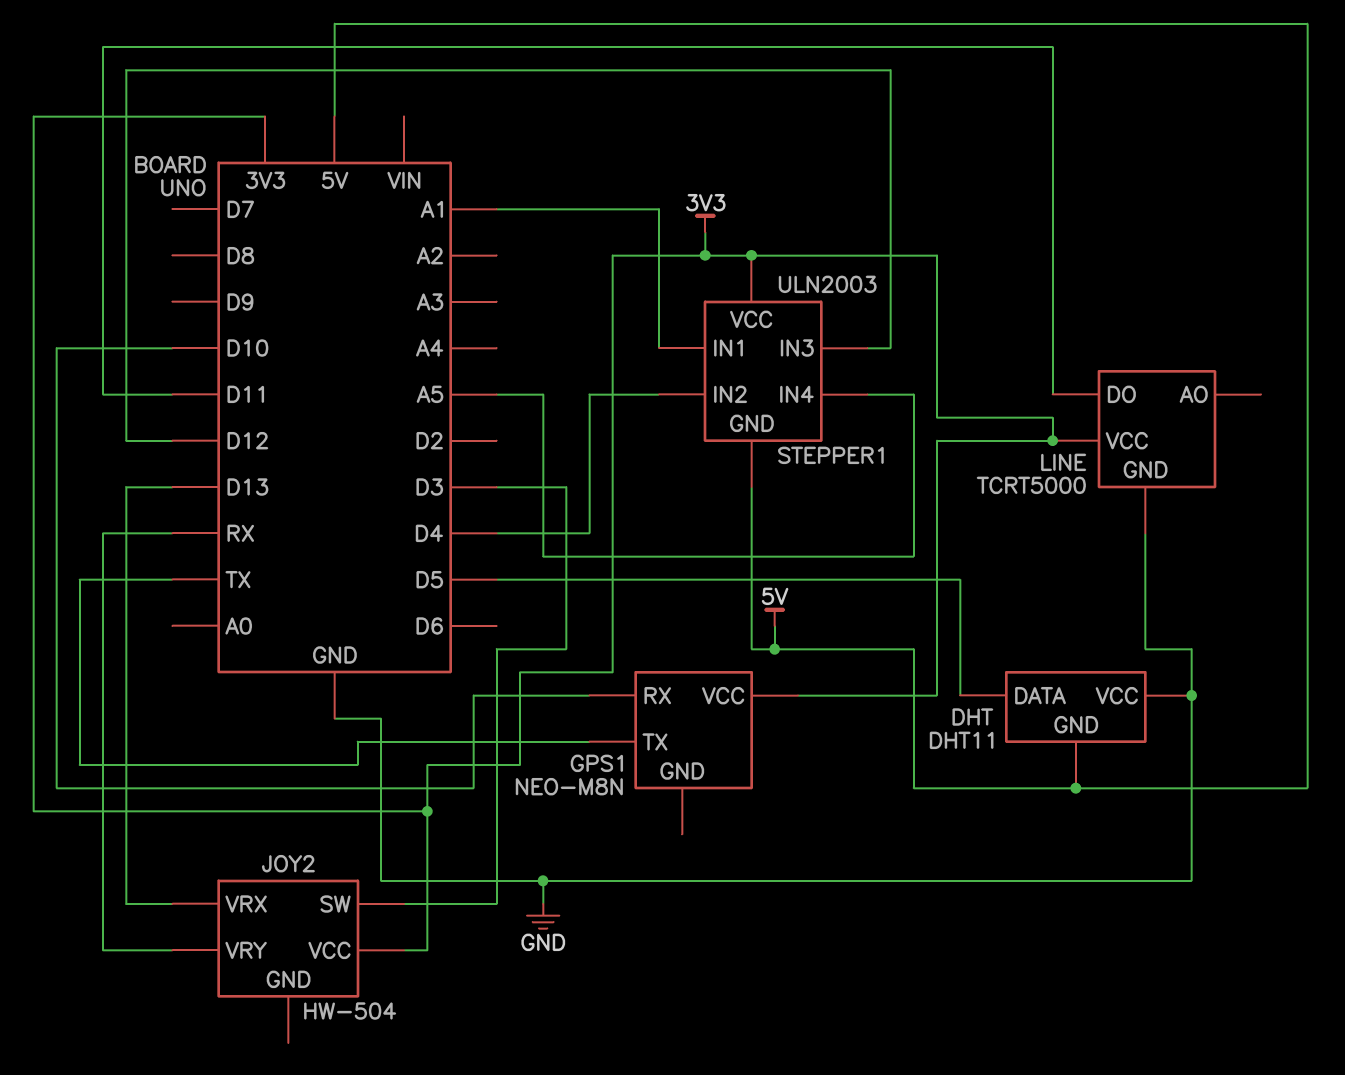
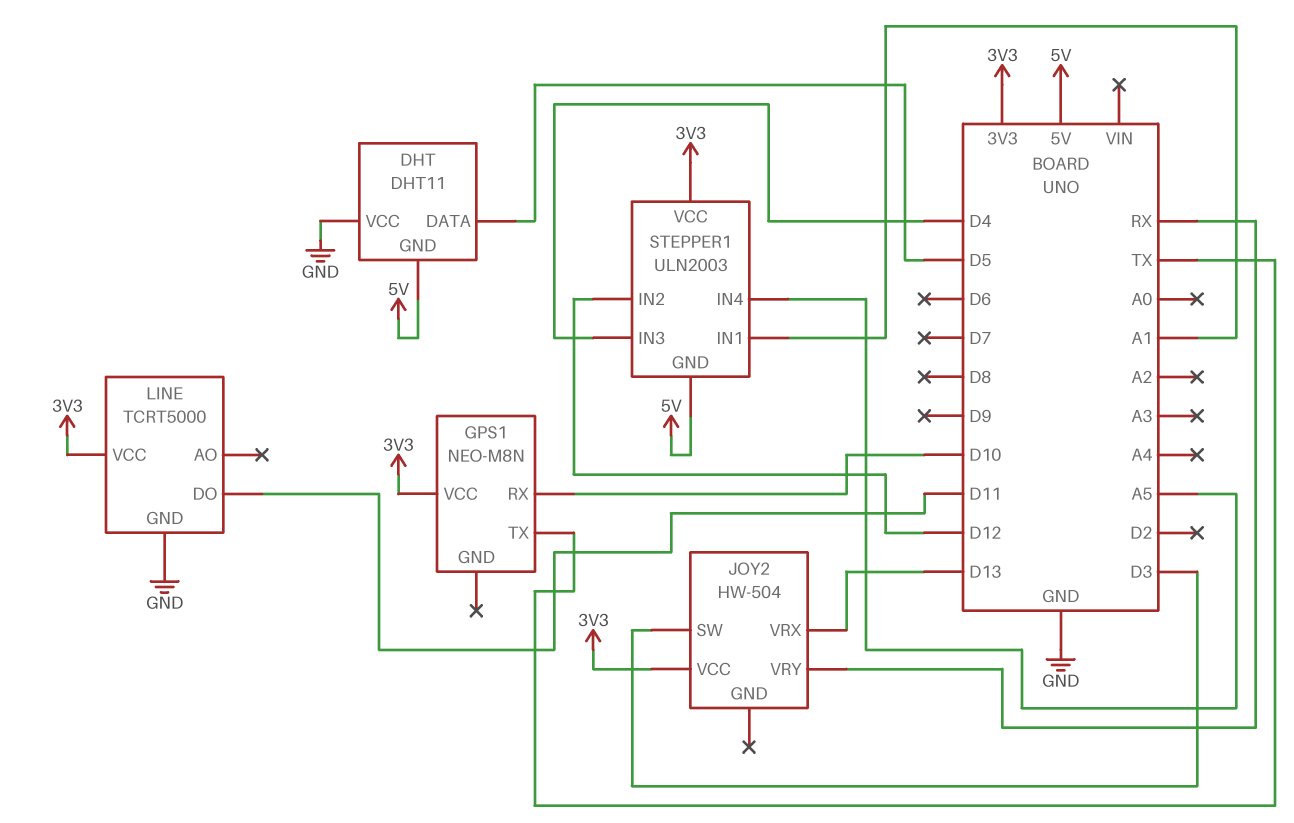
STEPPER1 pin IN2: D4 -> D12
STEPPER1 pin IN3: D12 -> D4

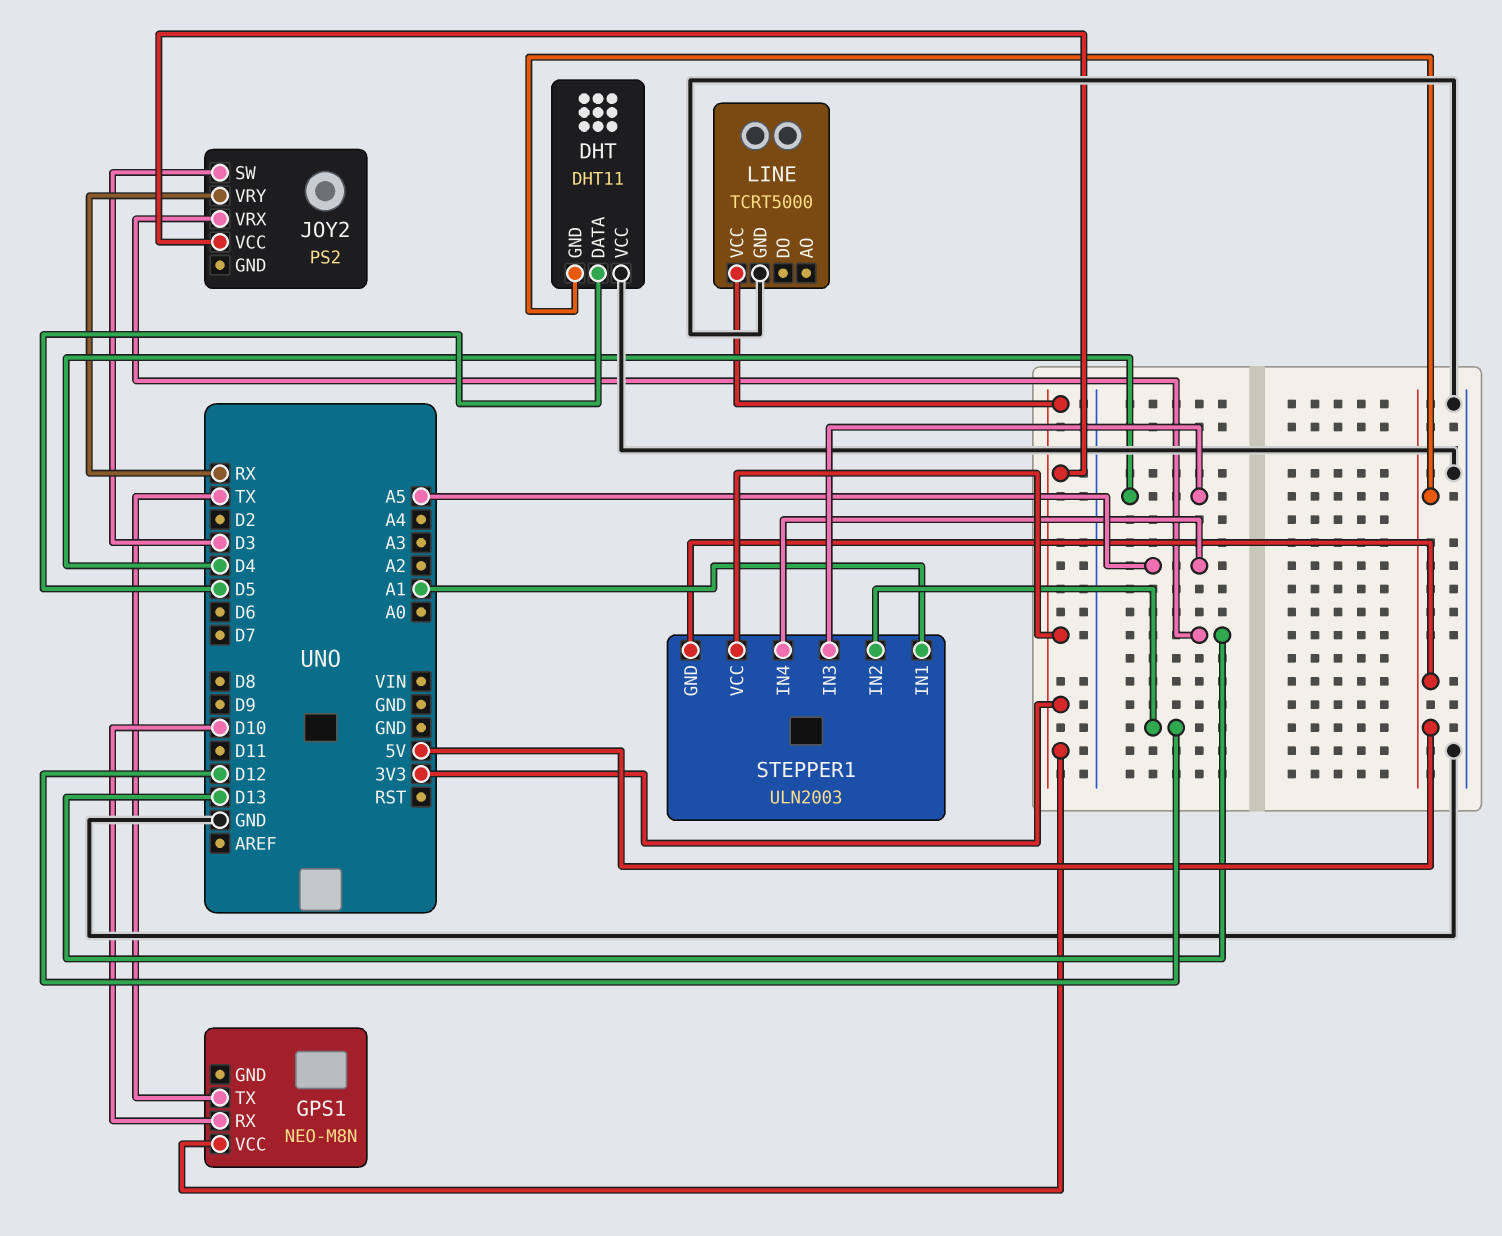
JOY2: HW-504 -> PS2
LINE pin DO: D11 -> none

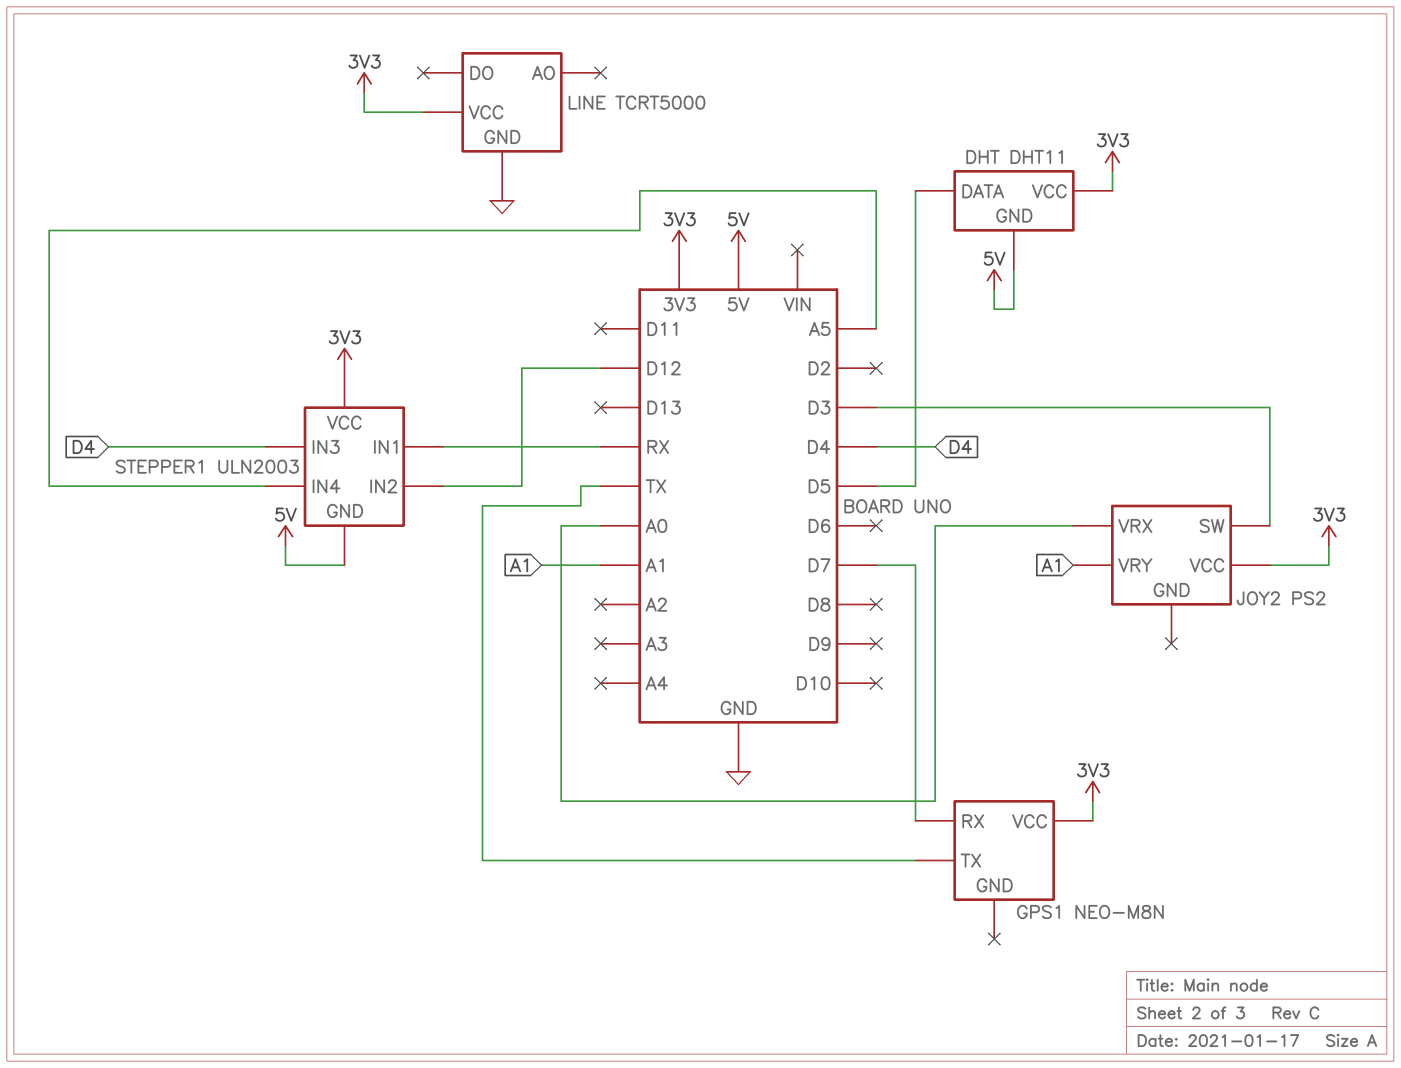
DHT pin VCC: GND -> 3V3
GPS1 pin RX: D10 -> D7
JOY2 pin VRX: D13 -> A0
JOY2 pin VRY: RX -> A1
STEPPER1 pin IN1: A1 -> RX

